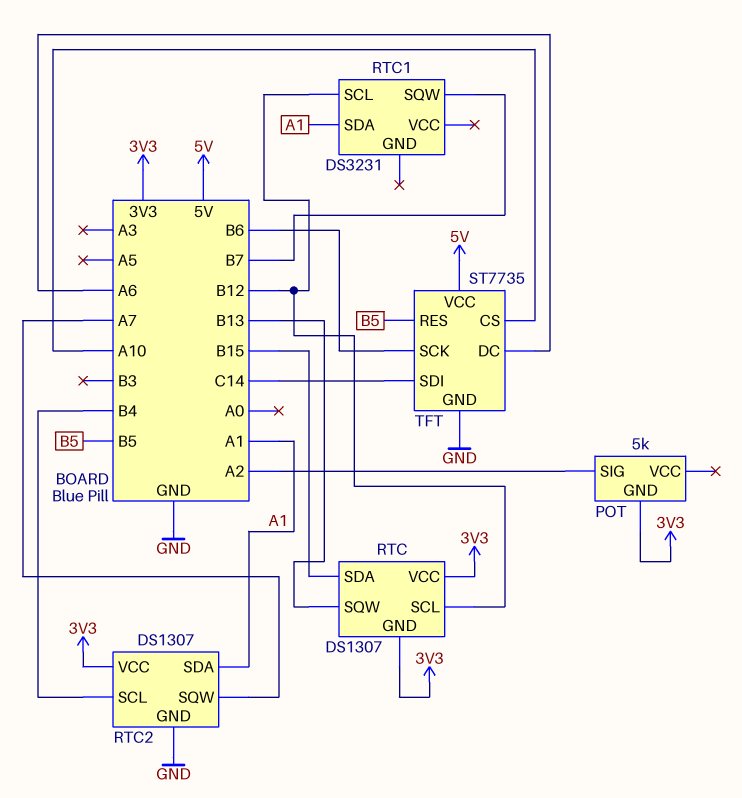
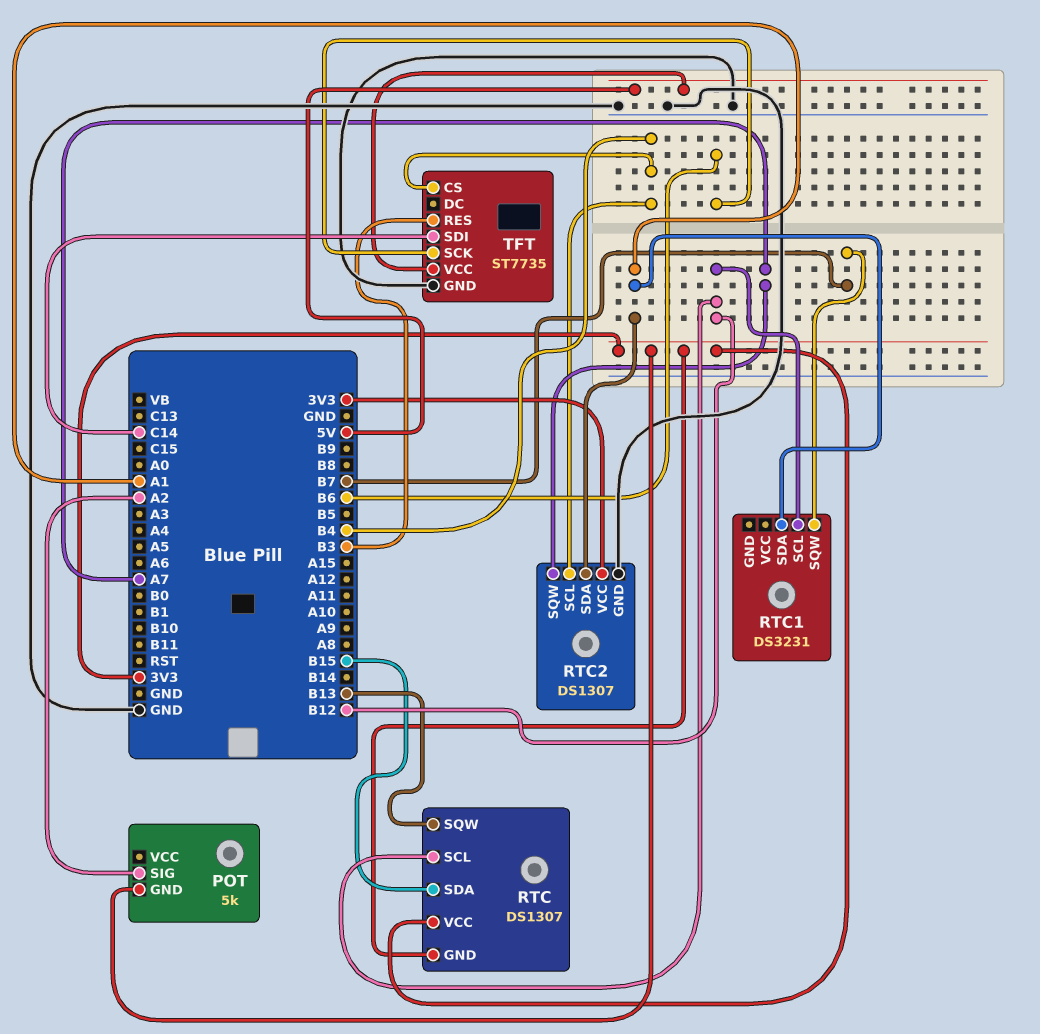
TFT pin CS: A10 -> B4
TFT pin DC: A6 -> none
TFT pin RES: B5 -> B3

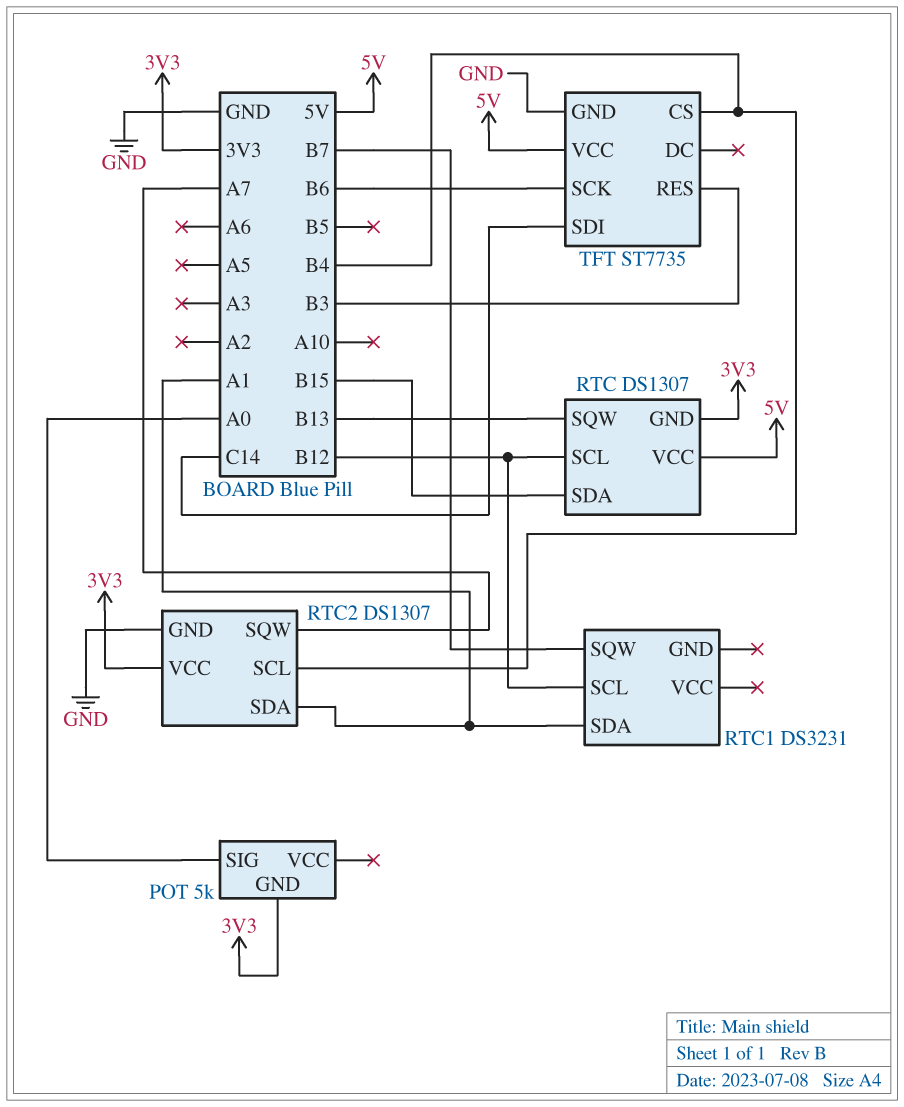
POT pin SIG: A2 -> A0
RTC pin VCC: 3V3 -> 5V

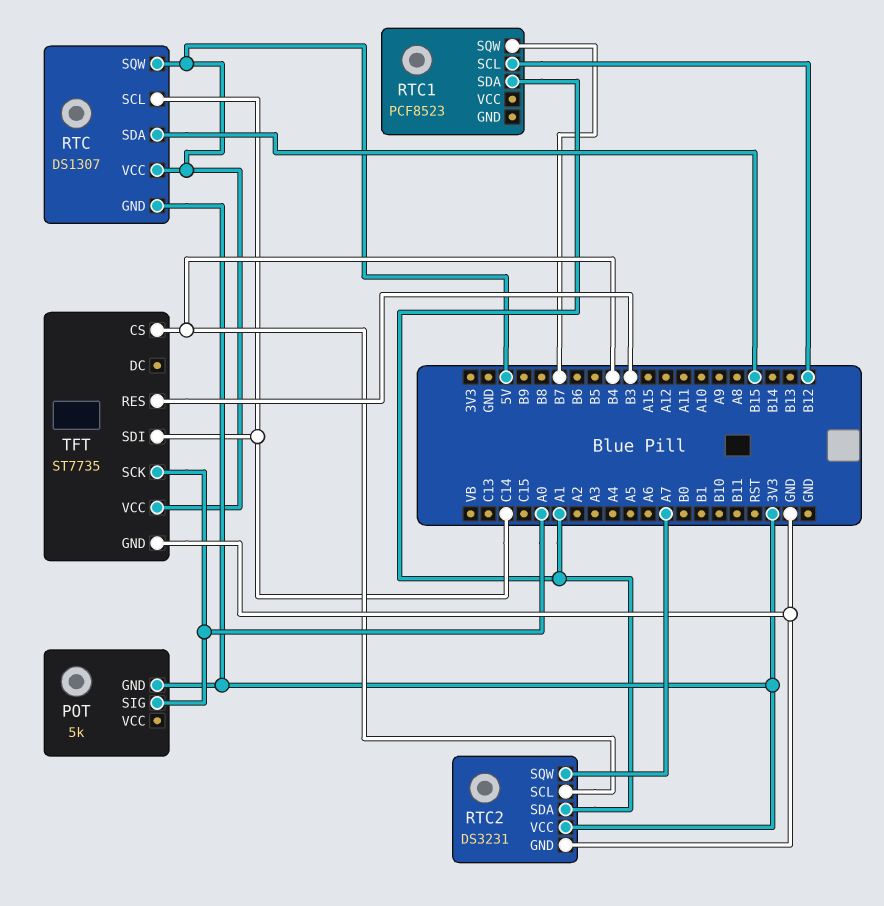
RTC pin SCL: B12 -> C14
RTC pin SQW: B13 -> 5V
RTC1: DS3231 -> PCF8523
RTC2: DS1307 -> DS3231
TFT pin SCK: B6 -> A0

